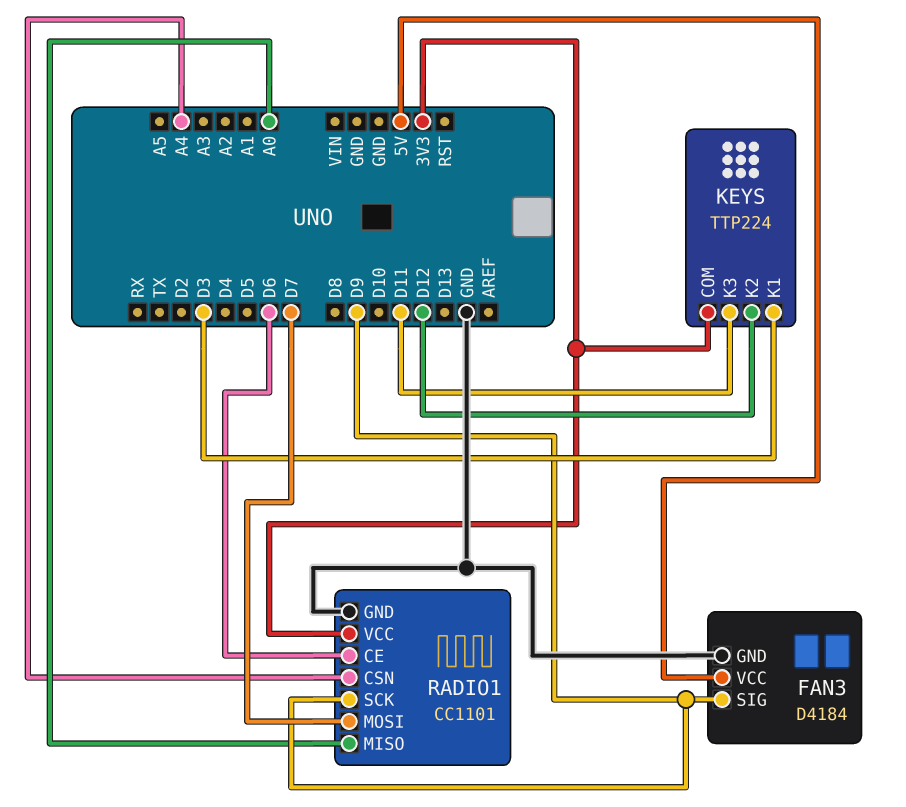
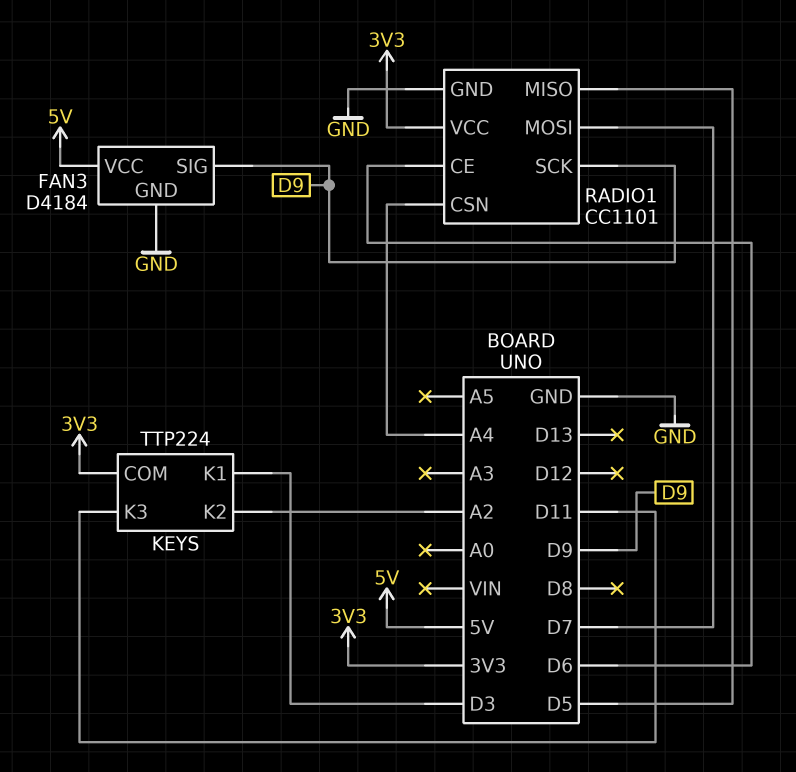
KEYS pin K2: D12 -> A2
RADIO1 pin MISO: A0 -> D5

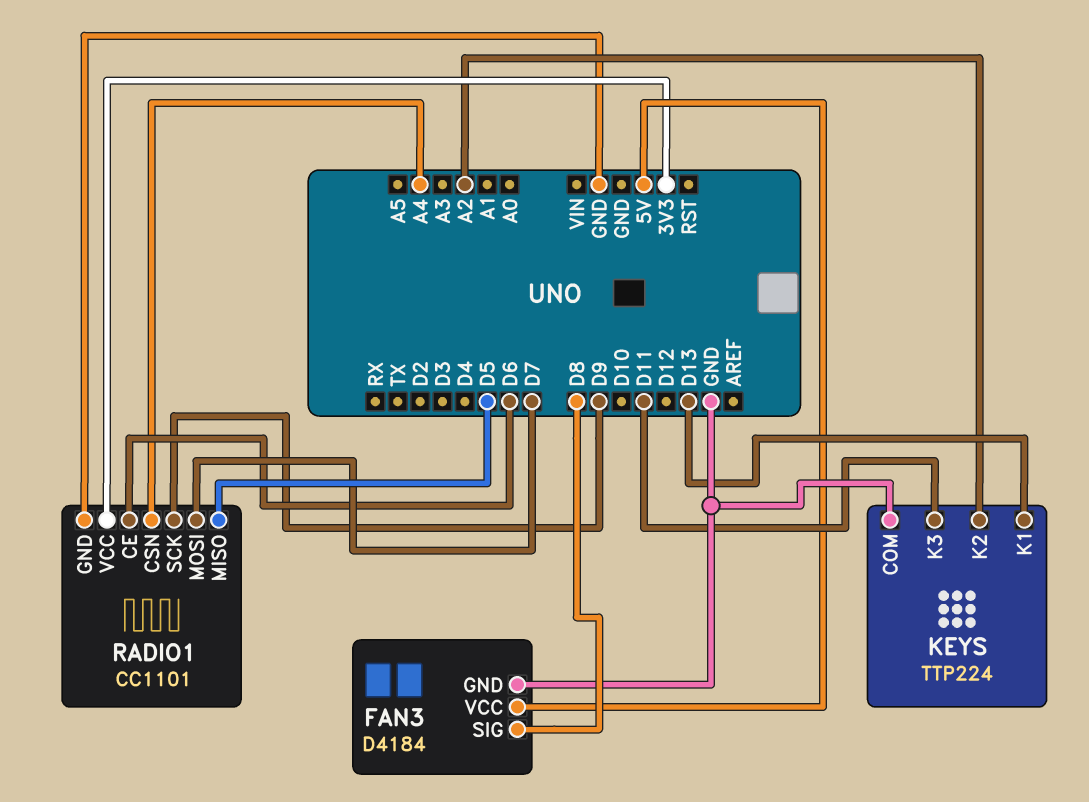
FAN3 pin SIG: D9 -> D8
KEYS pin COM: 3V3 -> GND
KEYS pin K1: D3 -> D13

